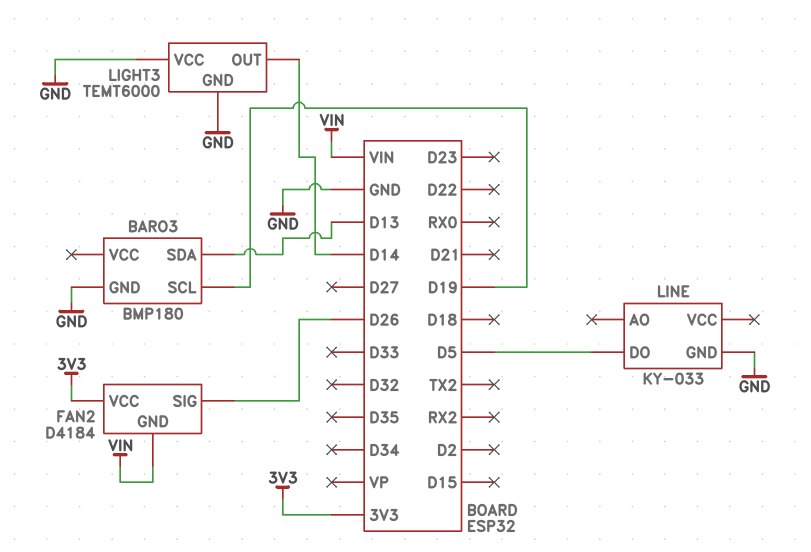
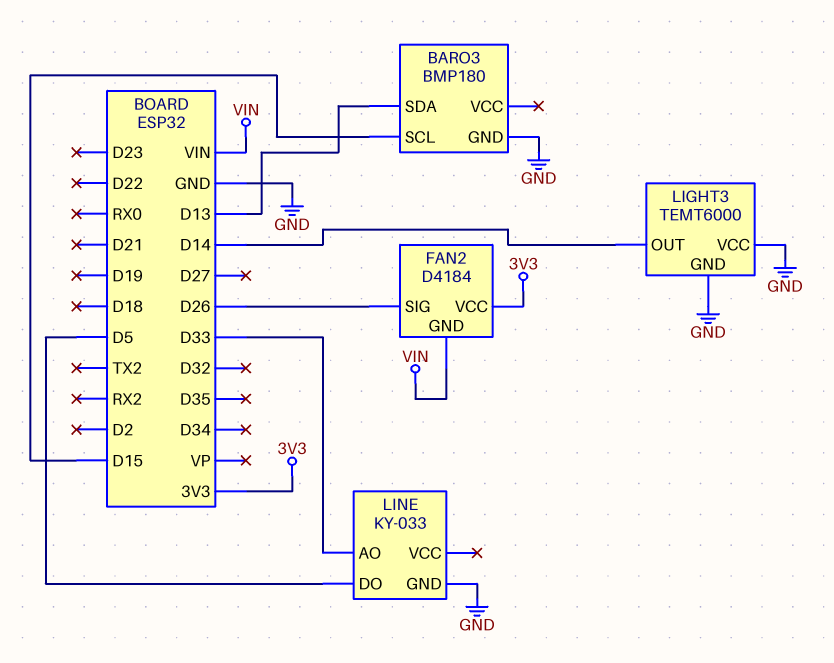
BARO3 pin SCL: D19 -> D15
LINE pin AO: none -> D33

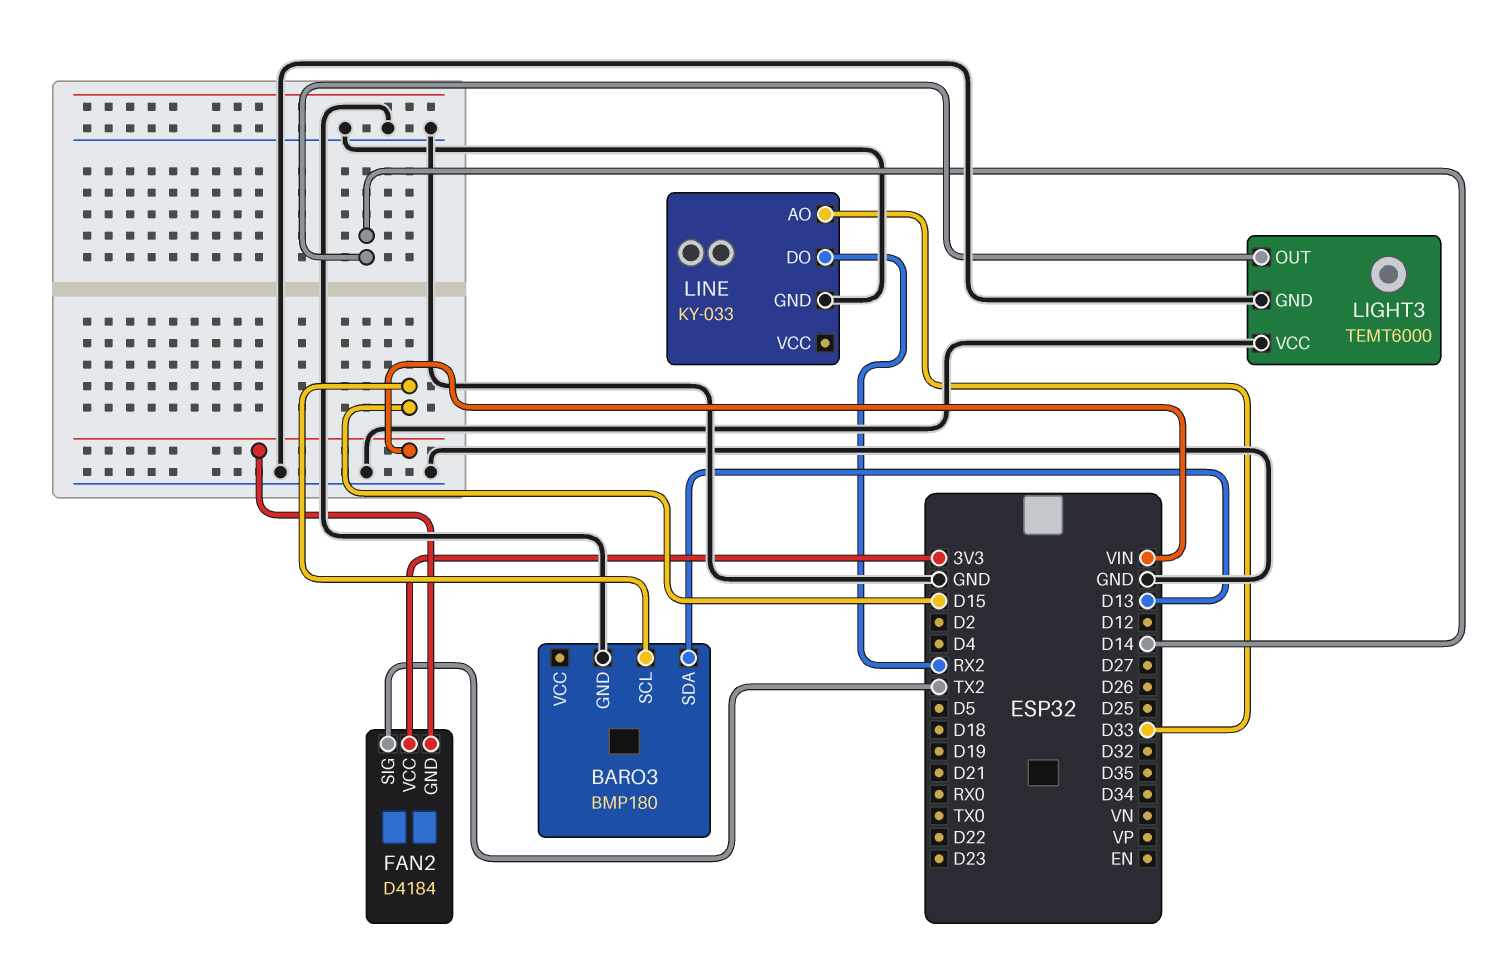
FAN2 pin SIG: D26 -> TX2
LINE pin DO: D5 -> RX2

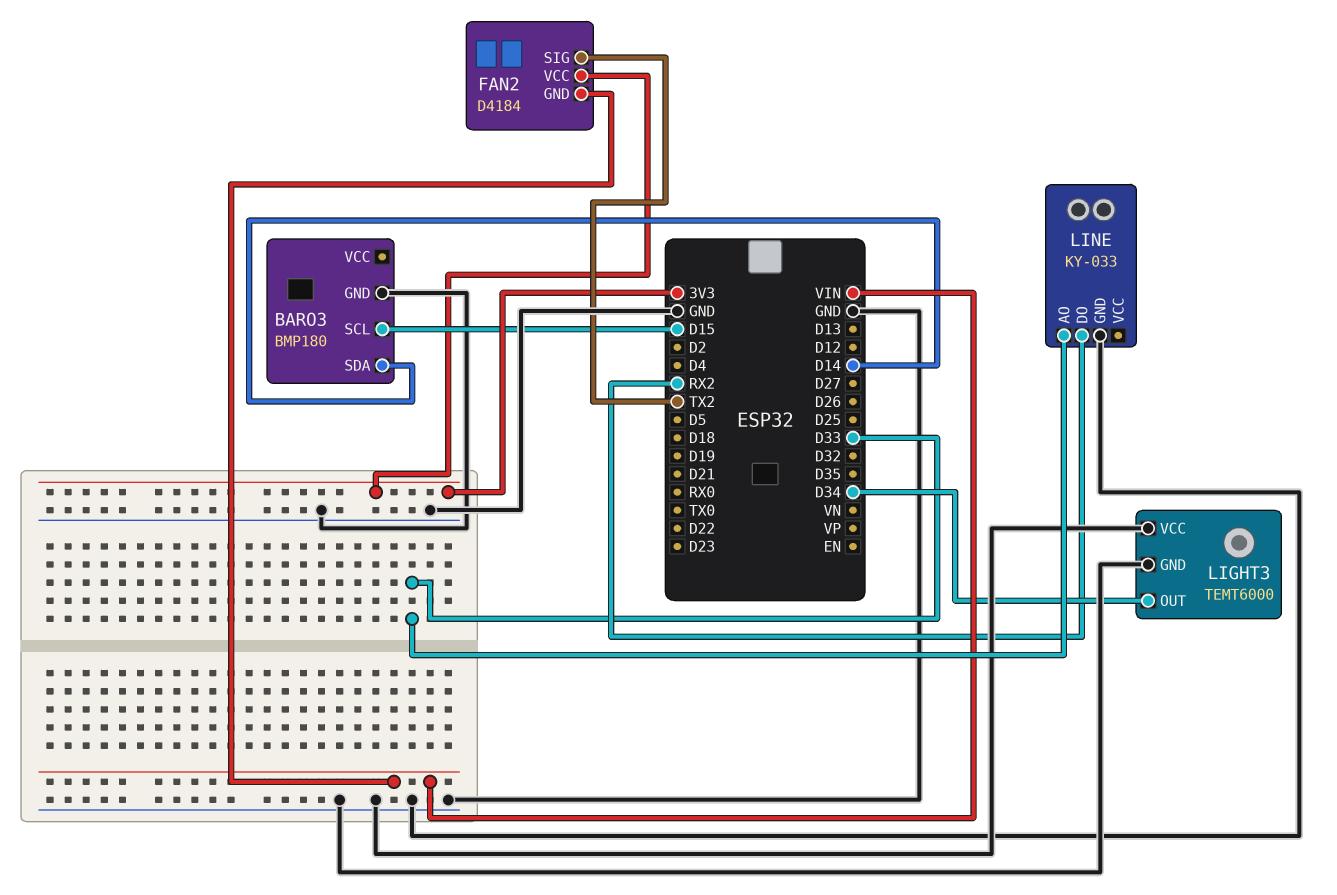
BARO3 pin SDA: D13 -> D14
LIGHT3 pin OUT: D14 -> D34

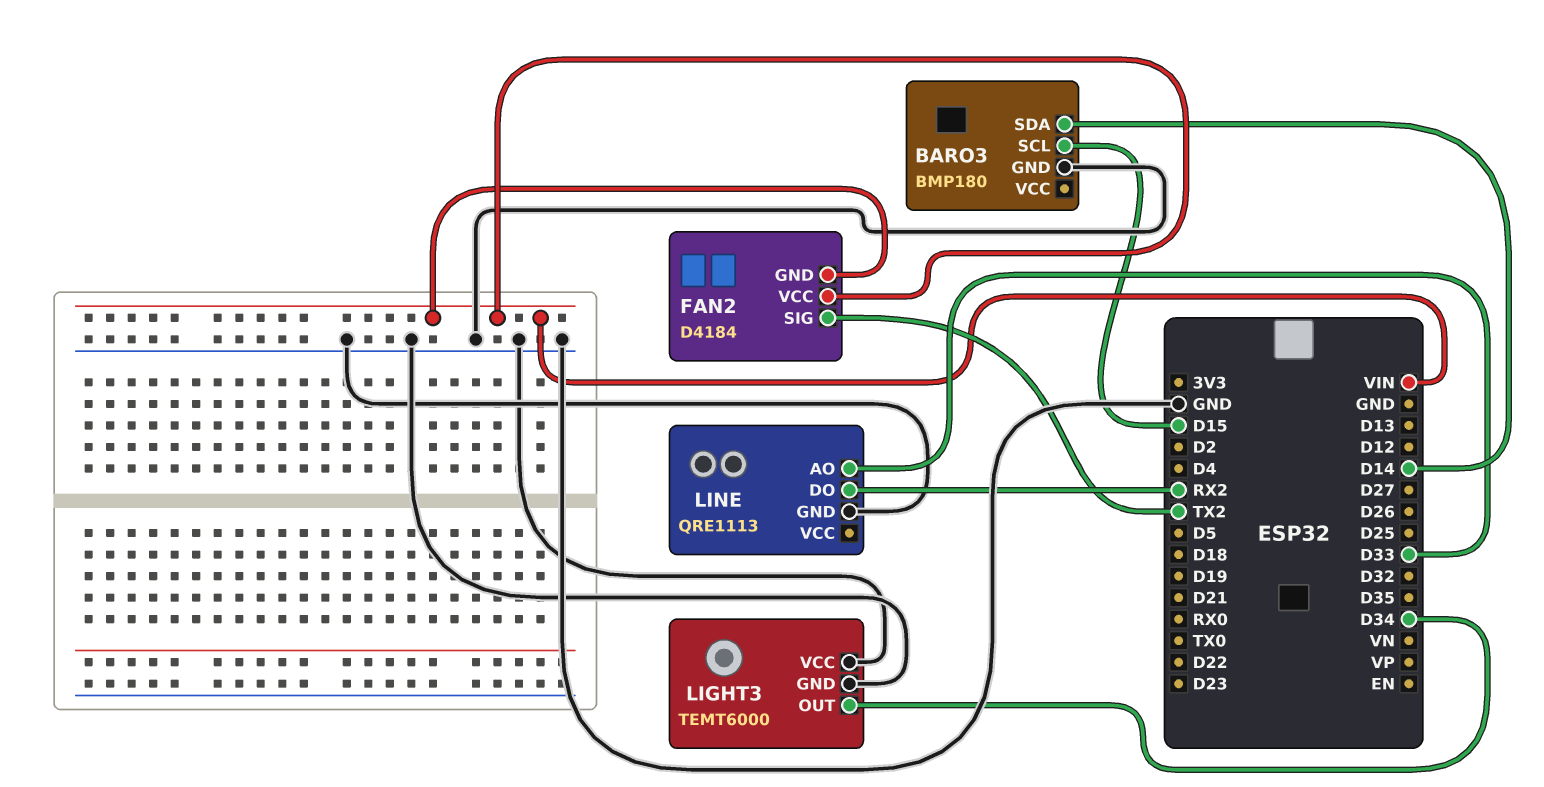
FAN2 pin VCC: 3V3 -> VIN
LINE: KY-033 -> QRE1113

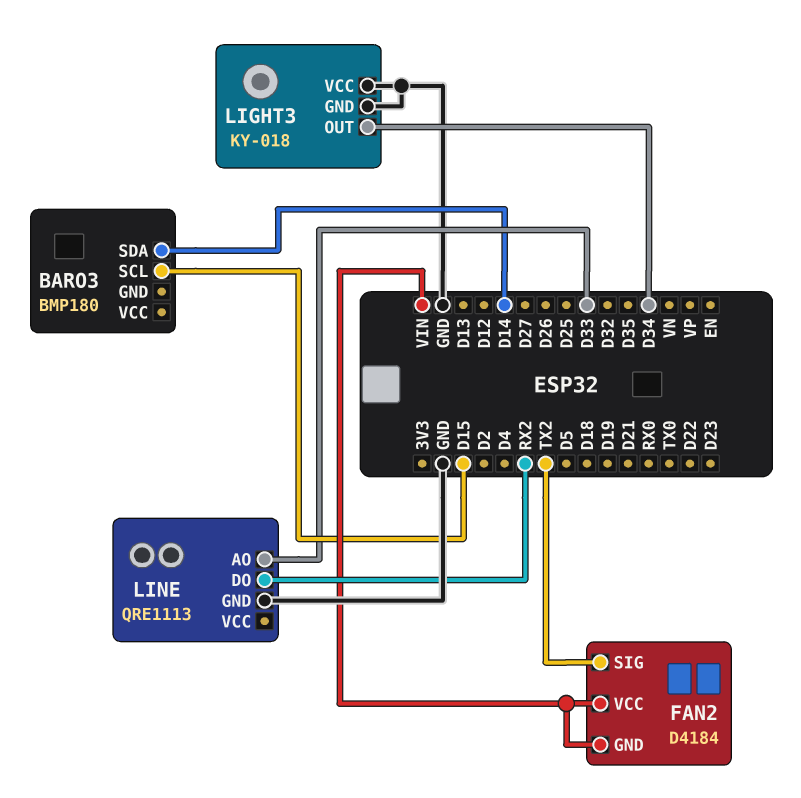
BARO3 pin GND: GND -> none
LIGHT3: TEMT6000 -> KY-018

